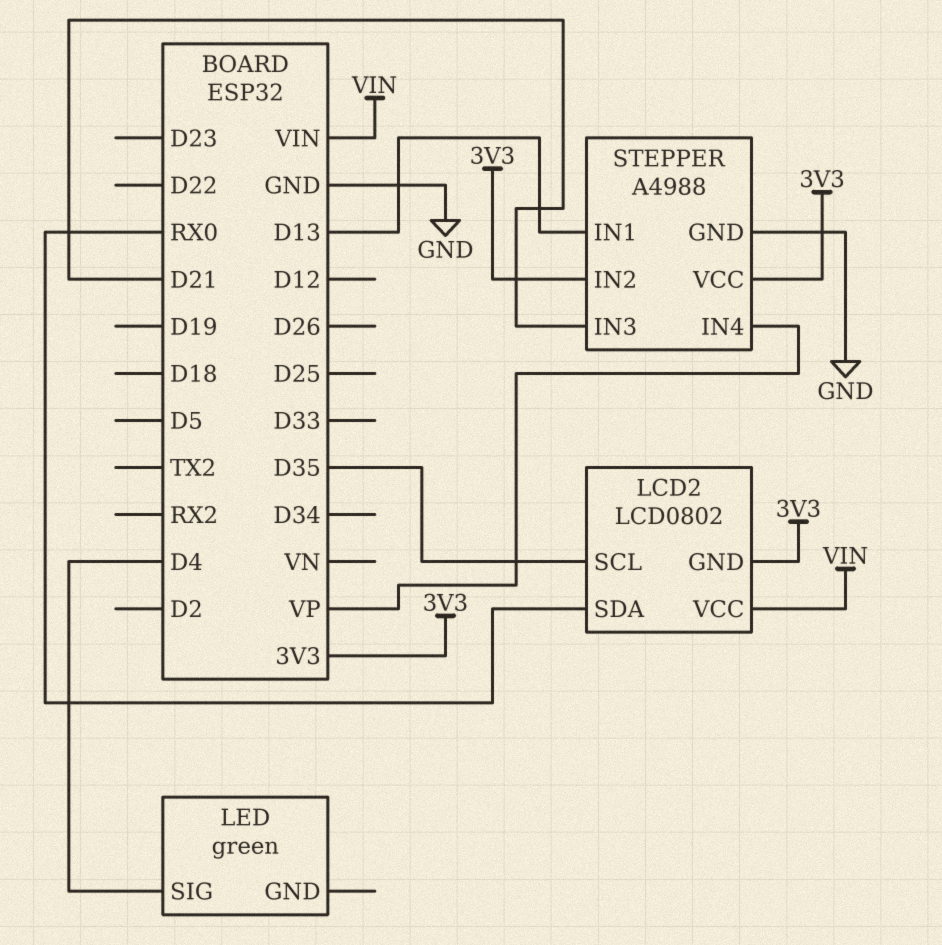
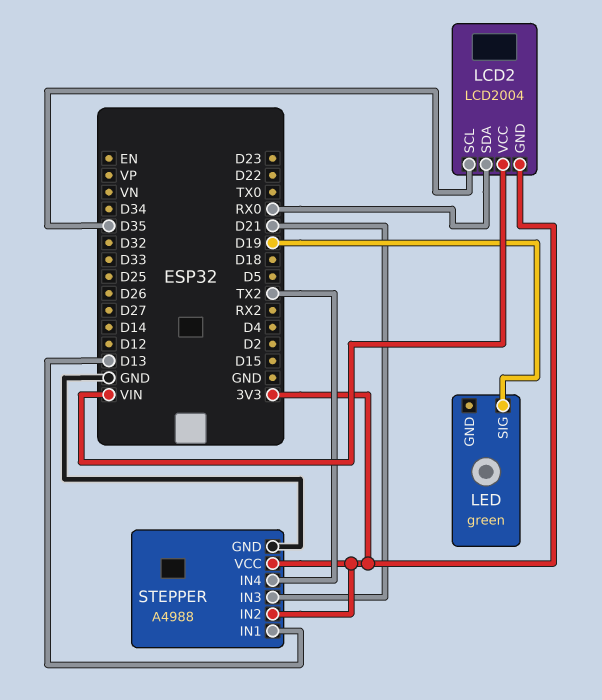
LCD2: LCD0802 -> LCD2004
LED pin SIG: D4 -> D19
STEPPER pin IN4: VP -> TX2

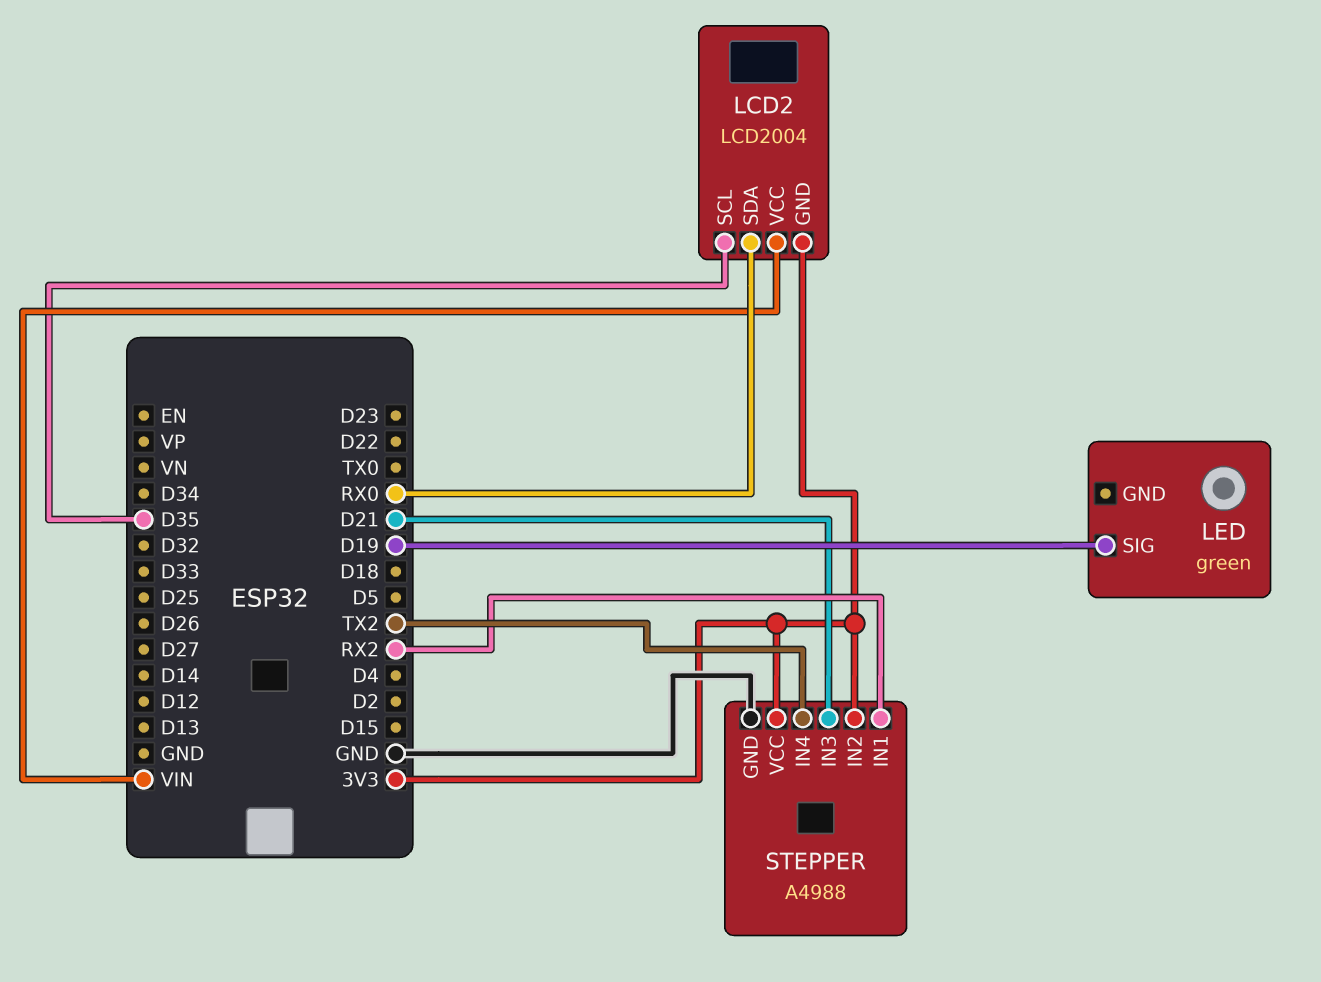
STEPPER pin IN1: D13 -> RX2

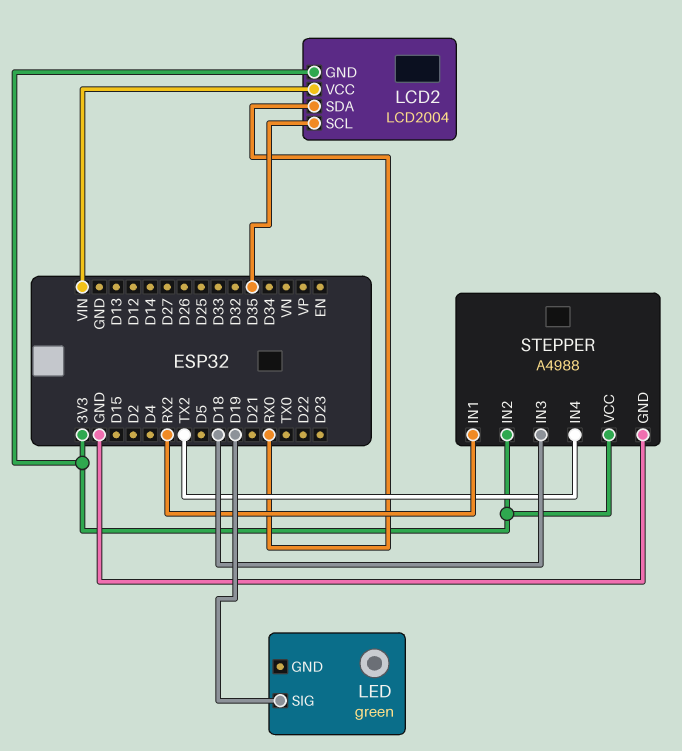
STEPPER pin IN3: D21 -> D18

